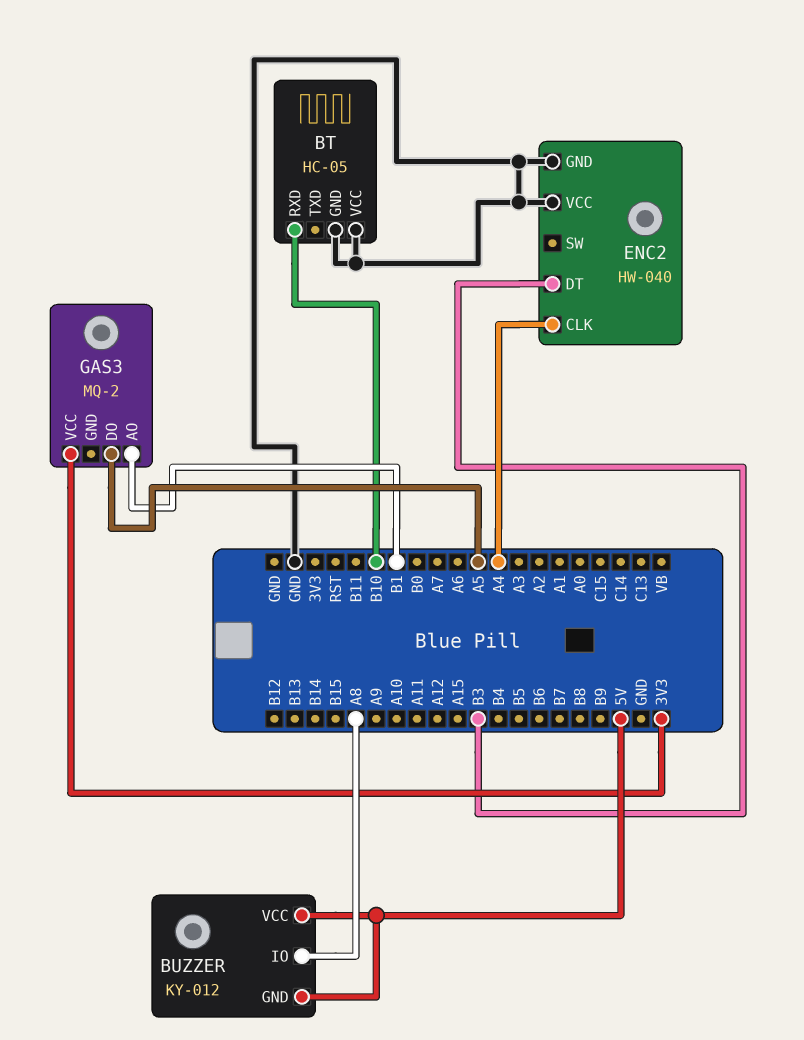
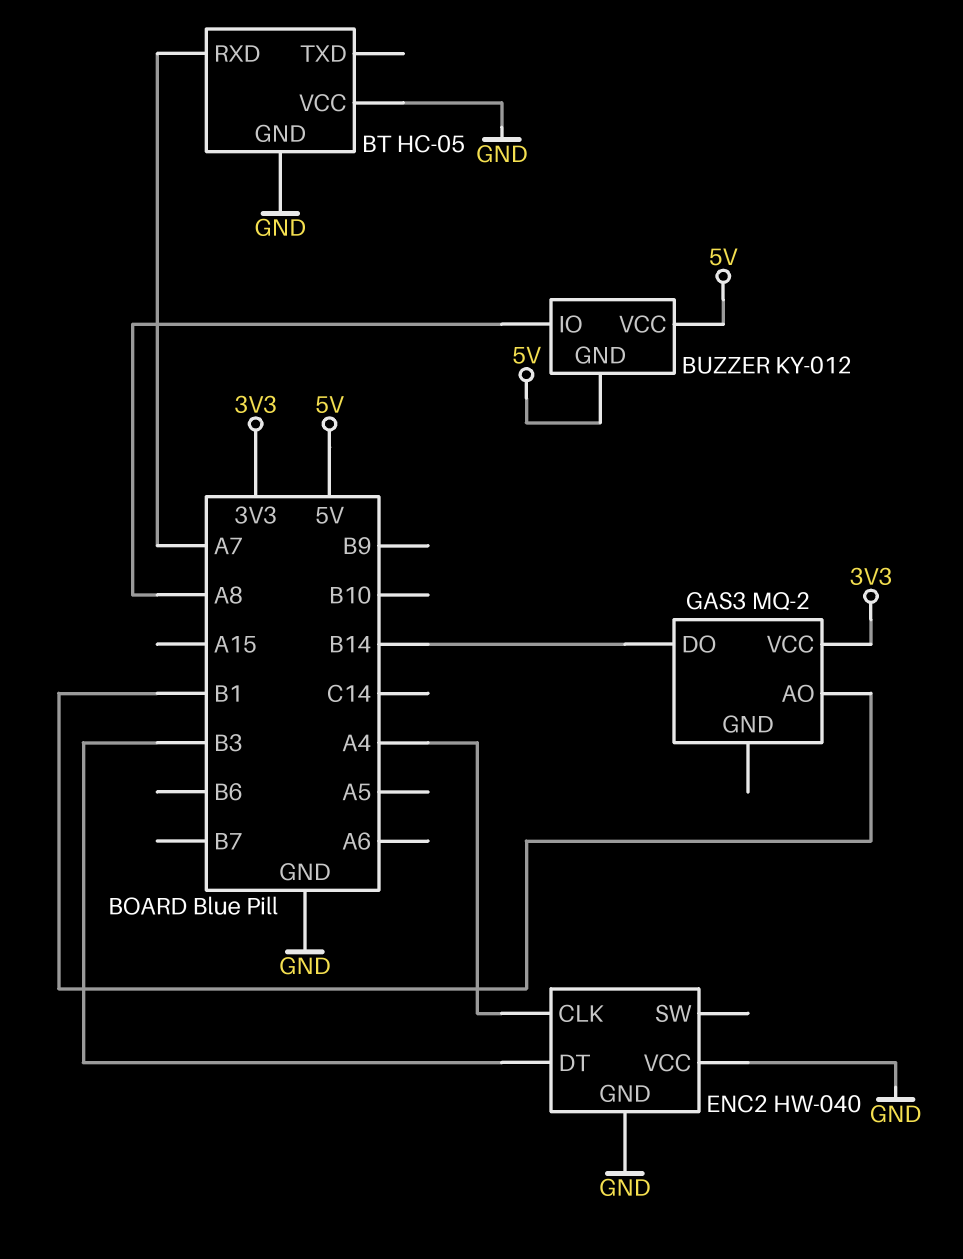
BT pin RXD: B10 -> A7
GAS3 pin DO: A5 -> B14

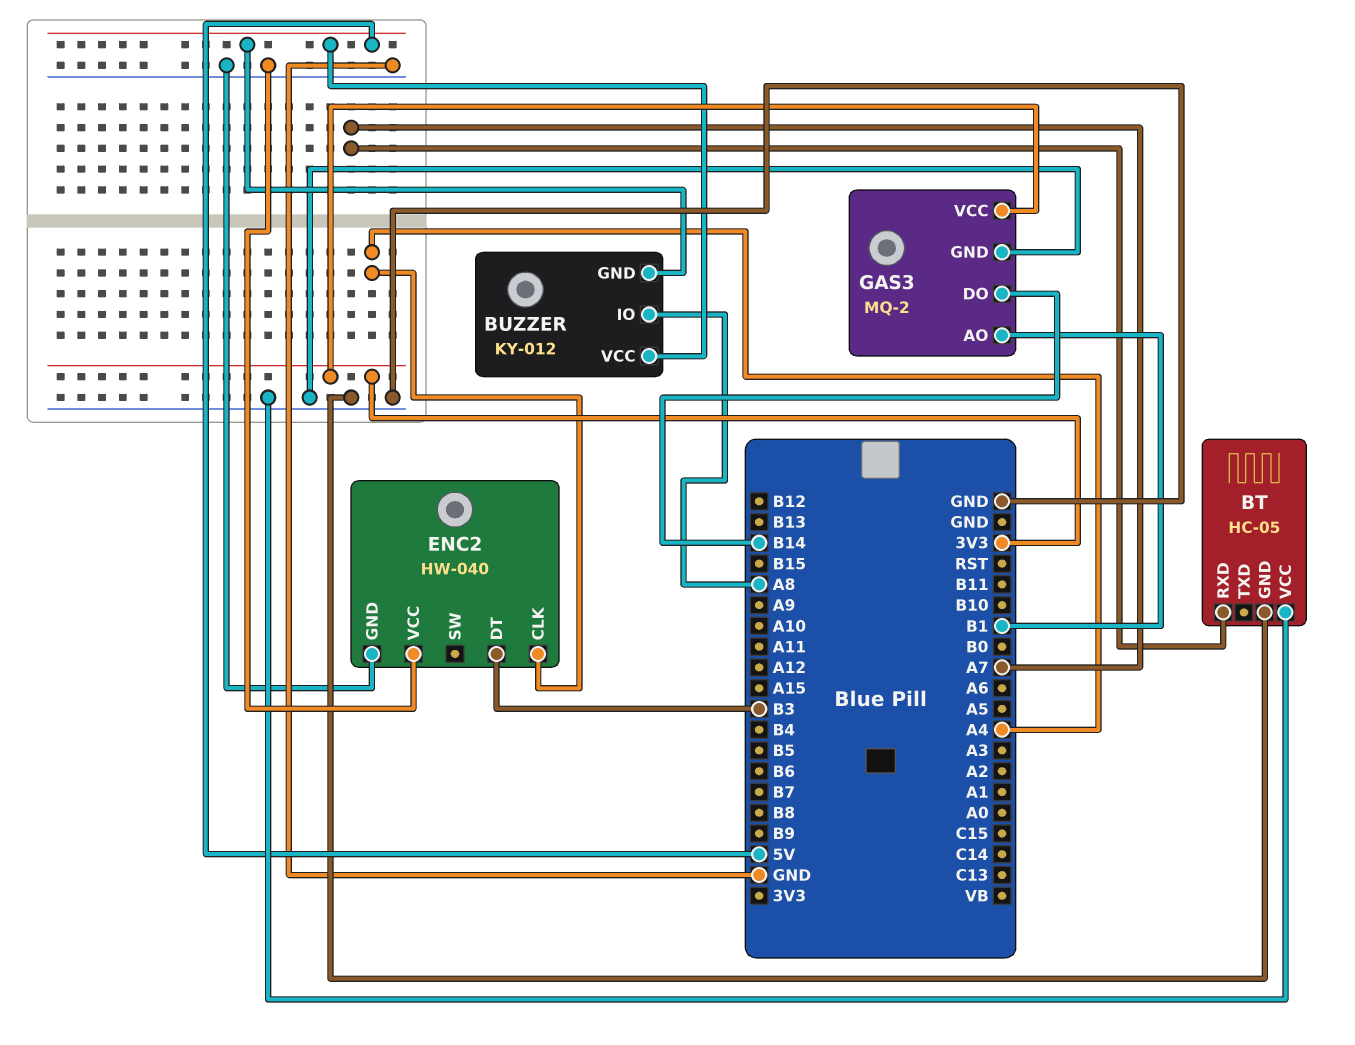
GAS3 pin GND: none -> GND

